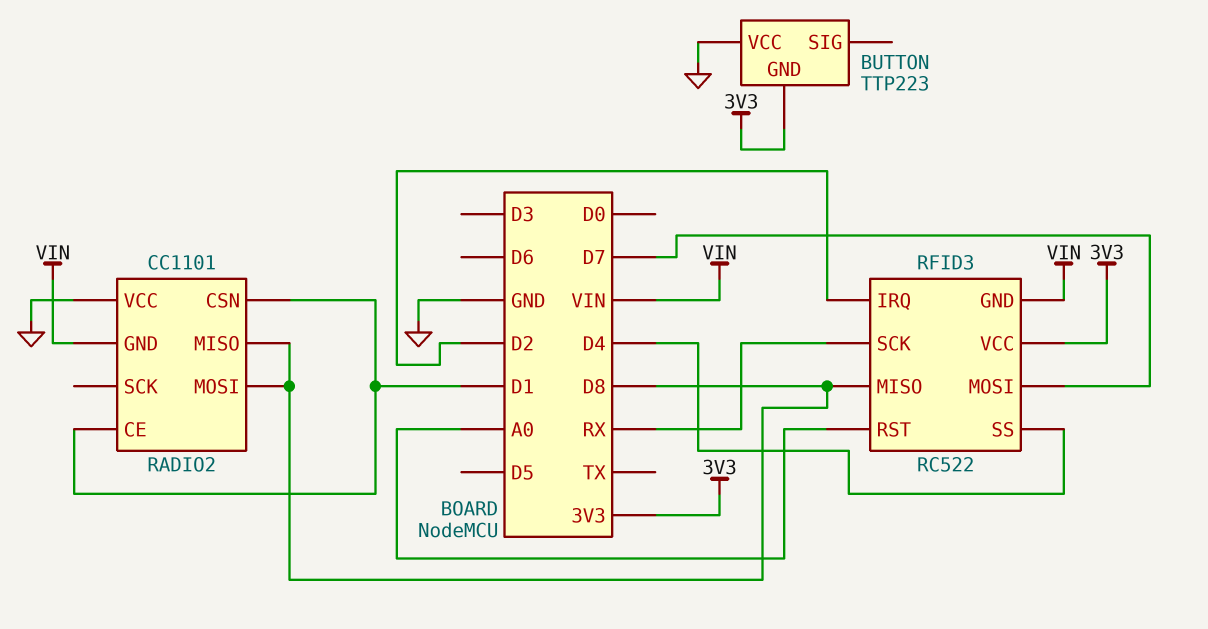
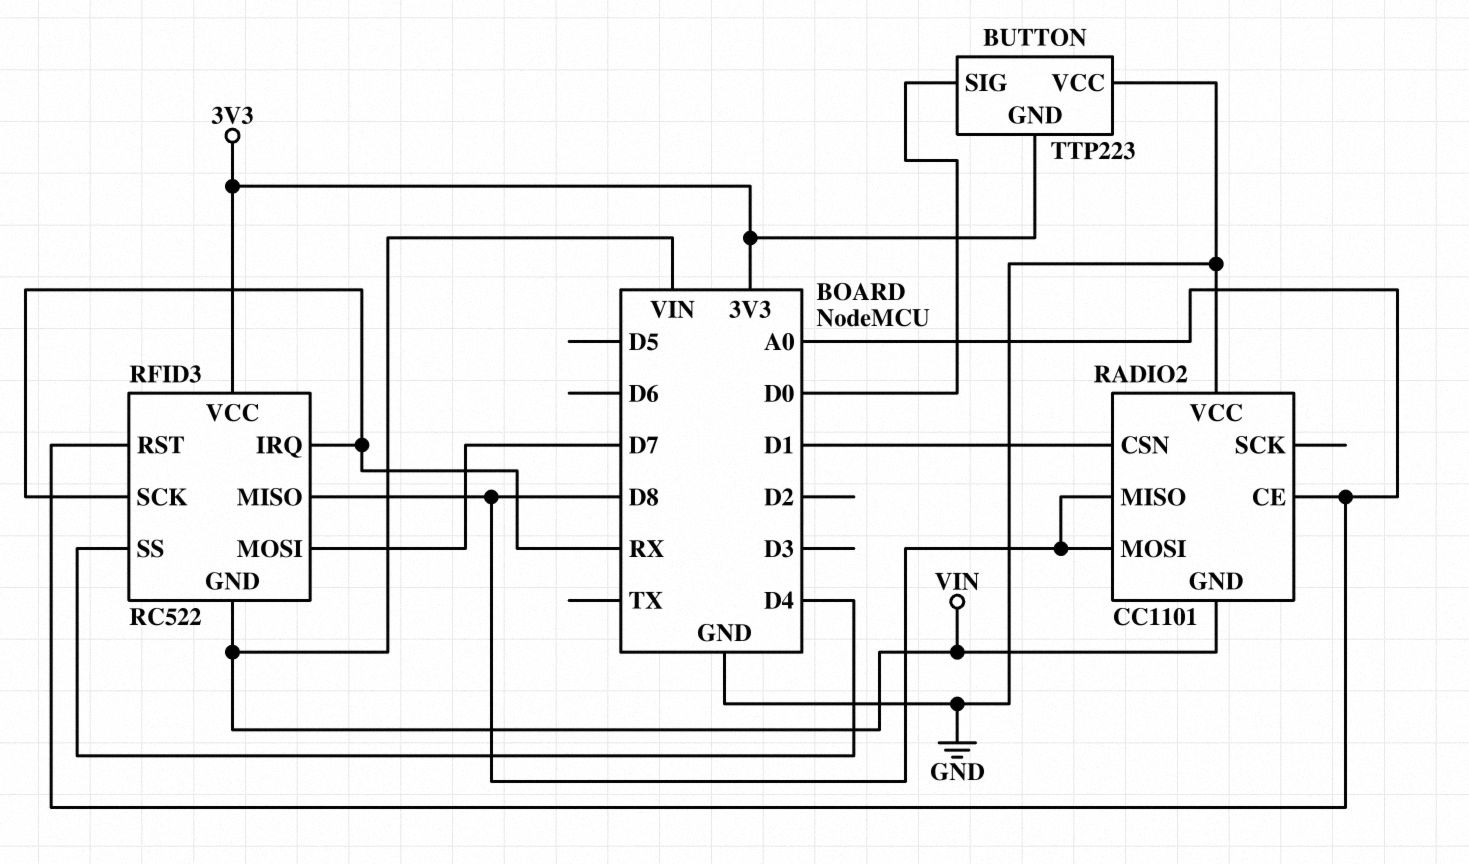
BUTTON pin SIG: none -> D0
RADIO2 pin CE: D1 -> A0
RFID3 pin IRQ: D2 -> RX

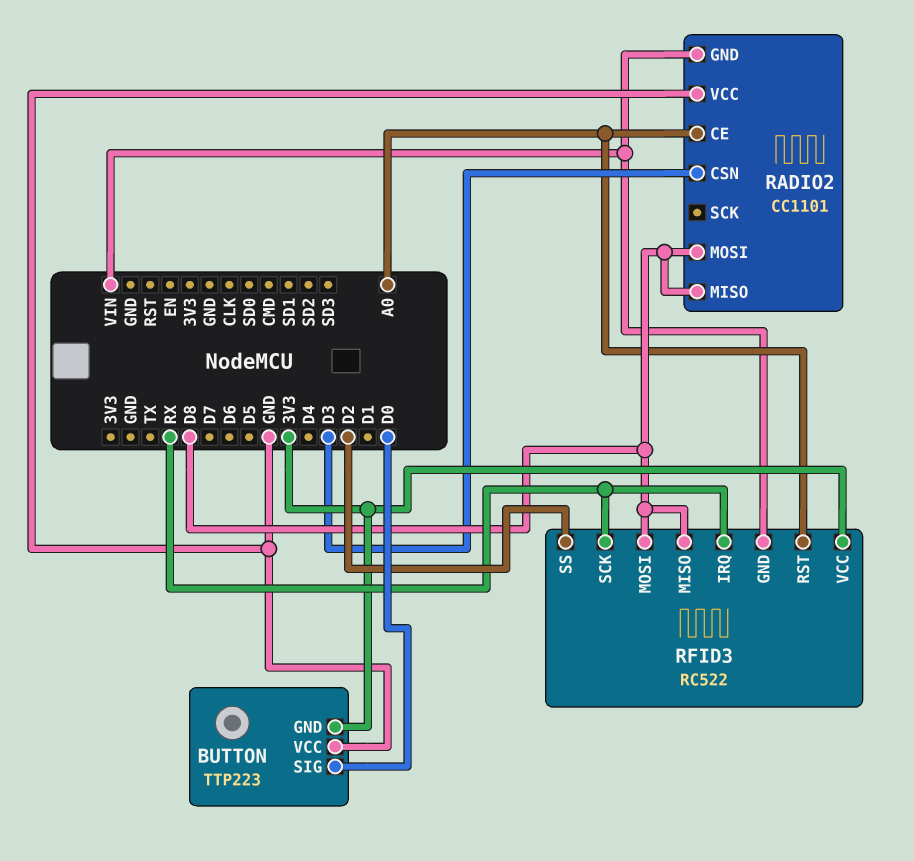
RADIO2 pin CSN: D1 -> D3
RFID3 pin MOSI: D7 -> D8
RFID3 pin SS: D4 -> D2

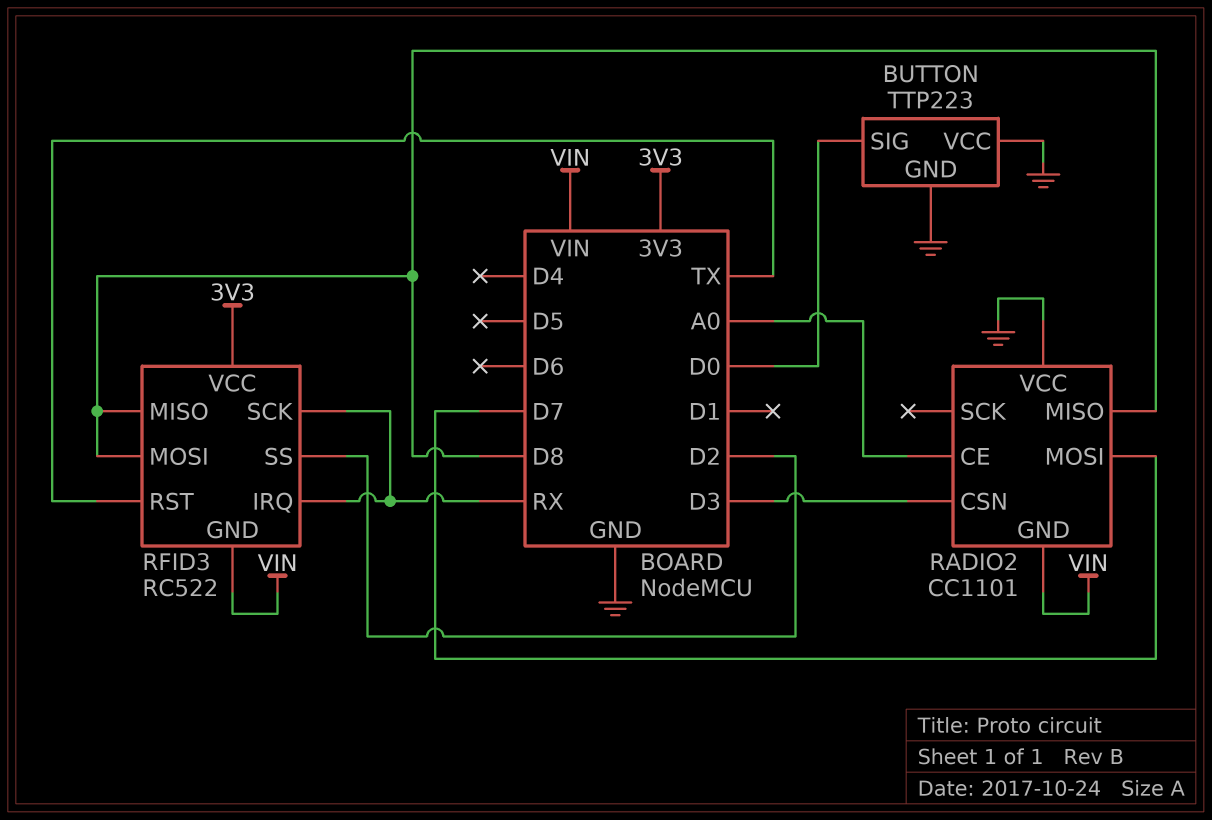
BUTTON pin GND: 3V3 -> GND
RADIO2 pin MOSI: D8 -> D7
RFID3 pin RST: A0 -> TX

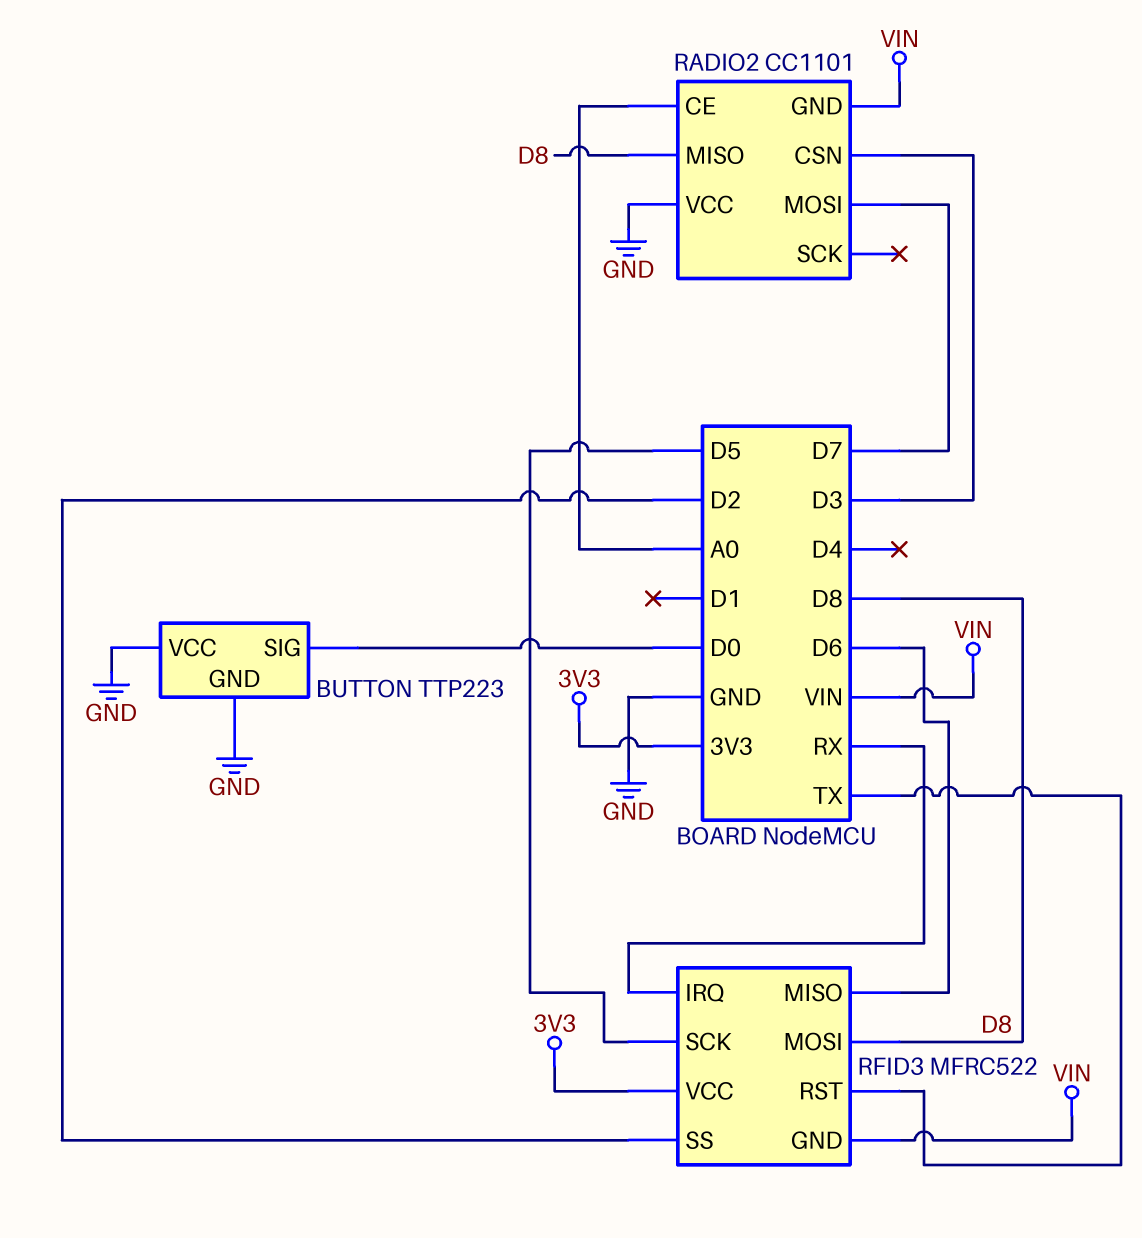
RFID3: RC522 -> MFRC522
RFID3 pin MISO: D8 -> D6
RFID3 pin SCK: RX -> D5

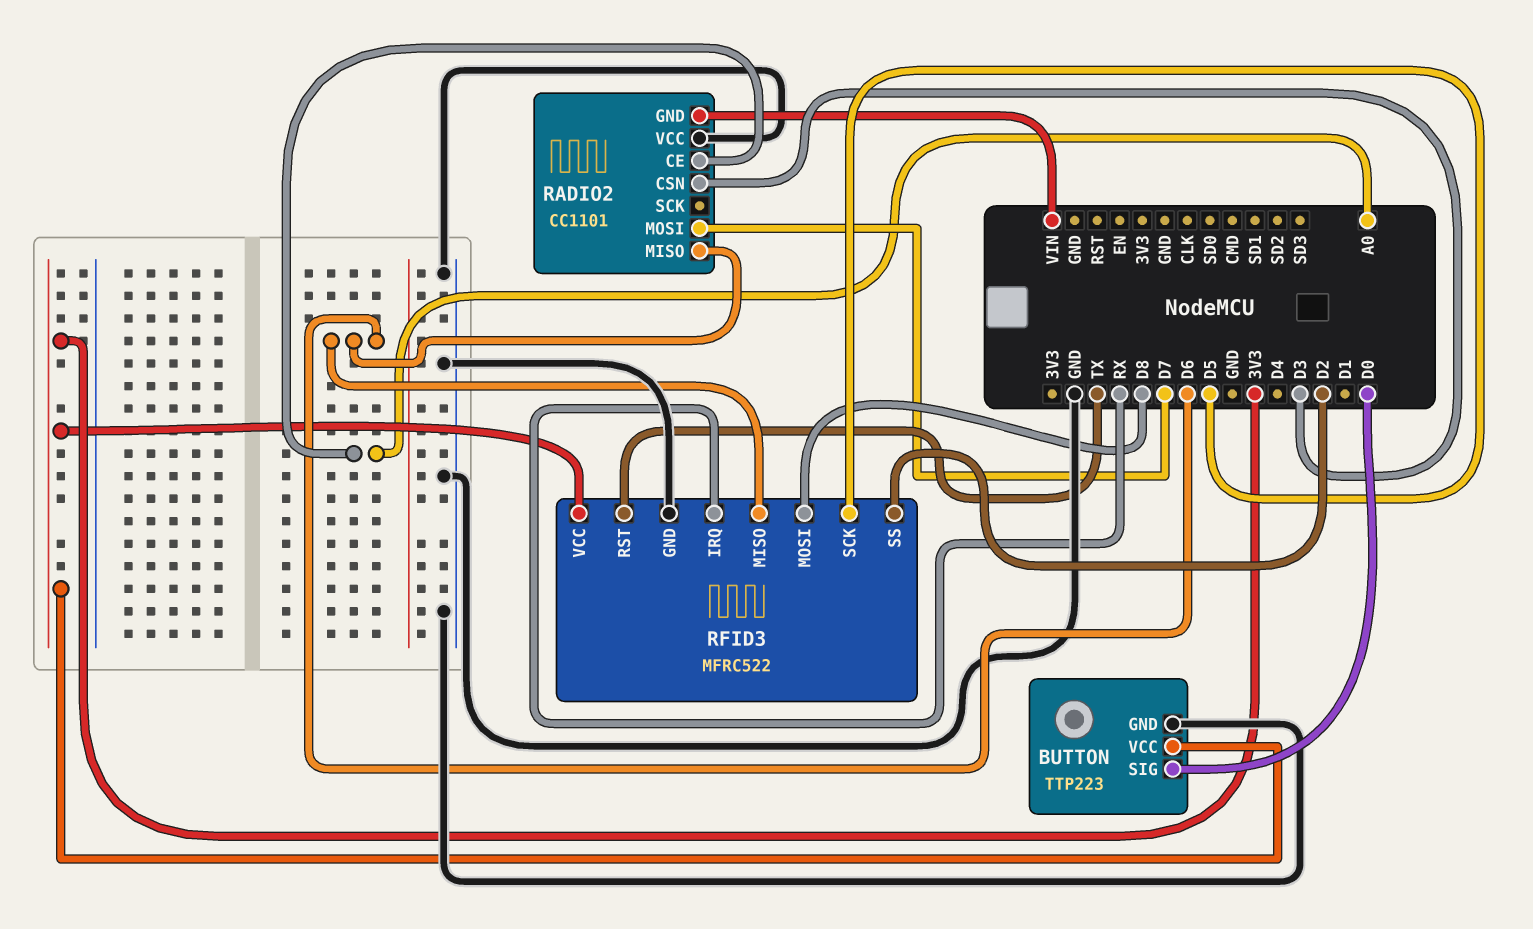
BUTTON pin VCC: GND -> 3V3
RADIO2 pin MISO: D8 -> D6
RFID3 pin GND: VIN -> GND

